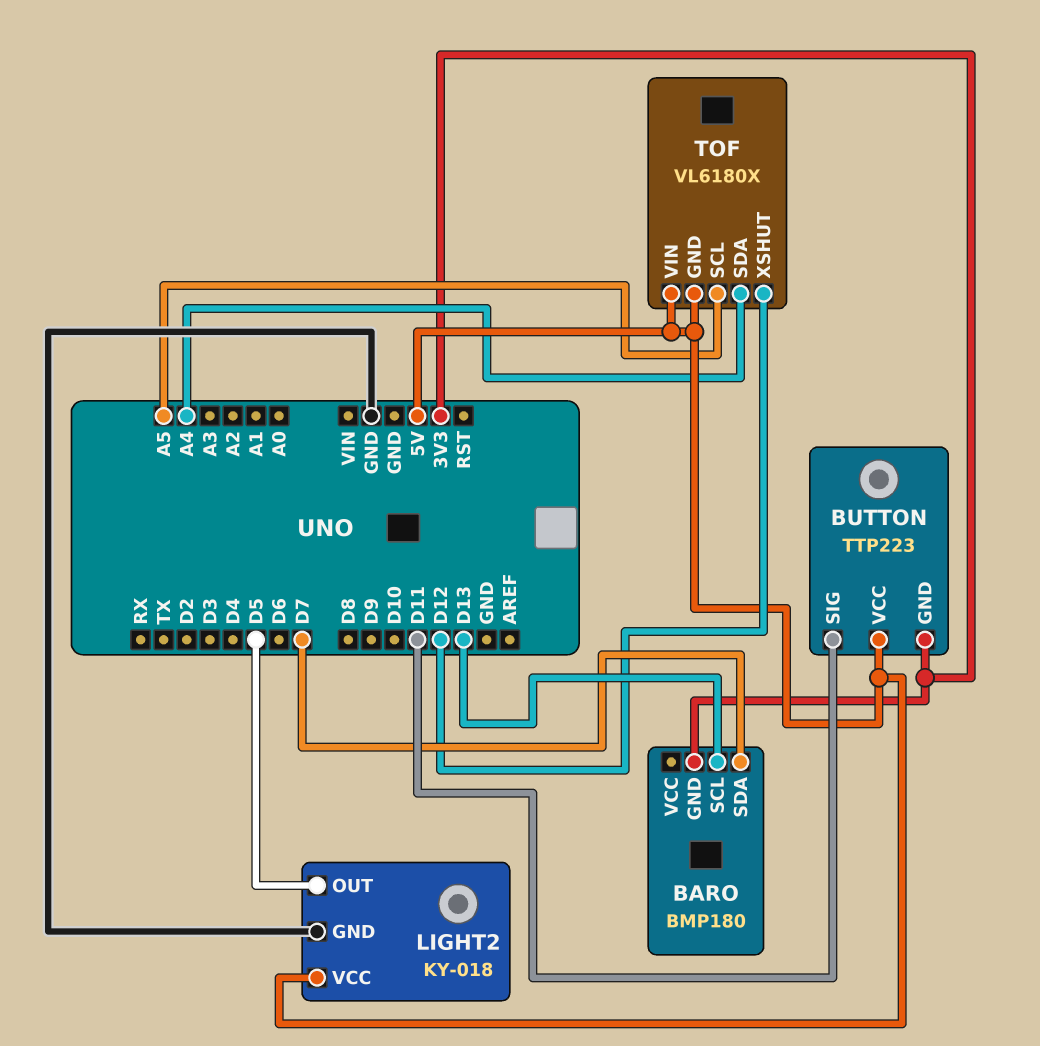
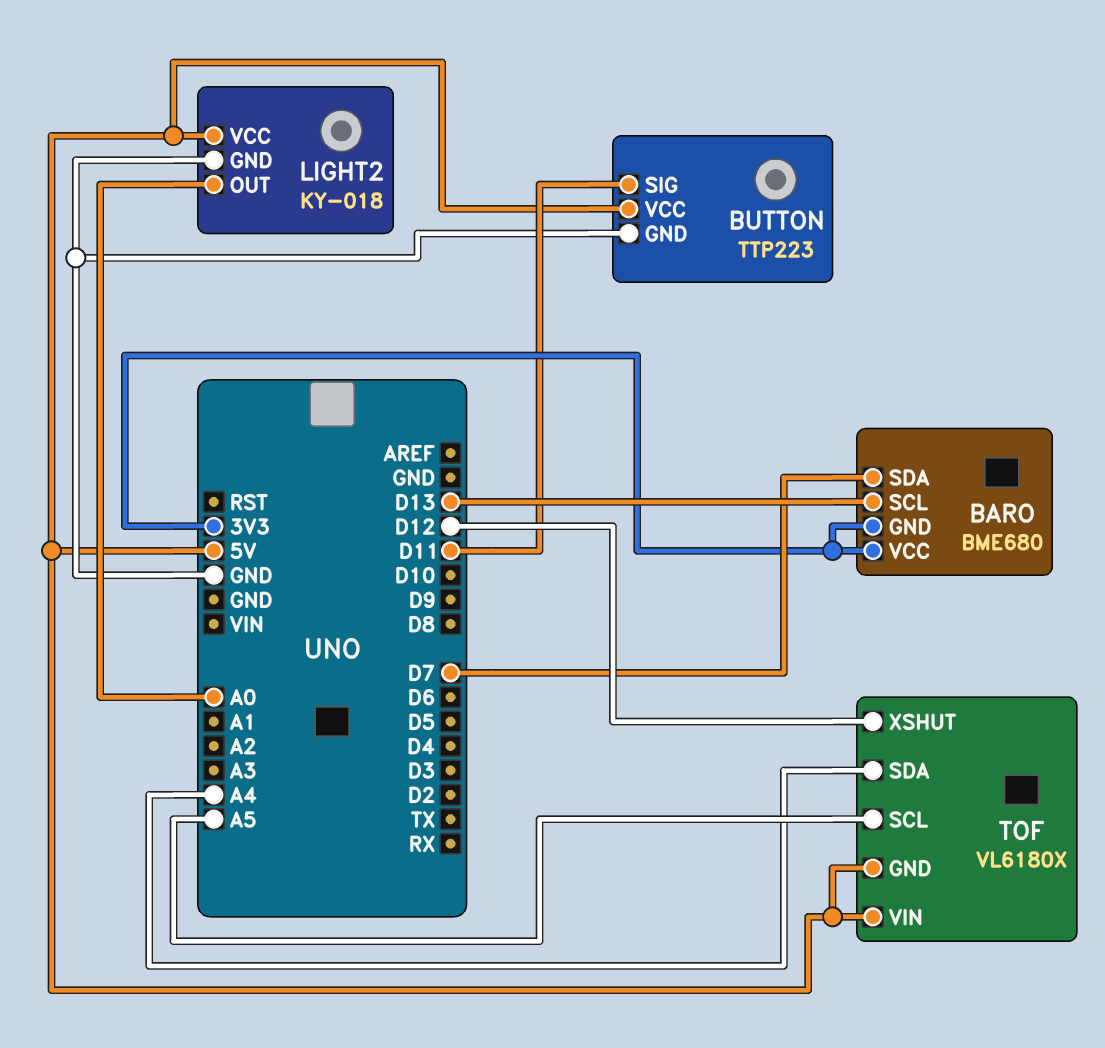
BARO: BMP180 -> BME680
BARO pin VCC: none -> 3V3
BUTTON pin GND: 3V3 -> GND
LIGHT2 pin OUT: D5 -> A0

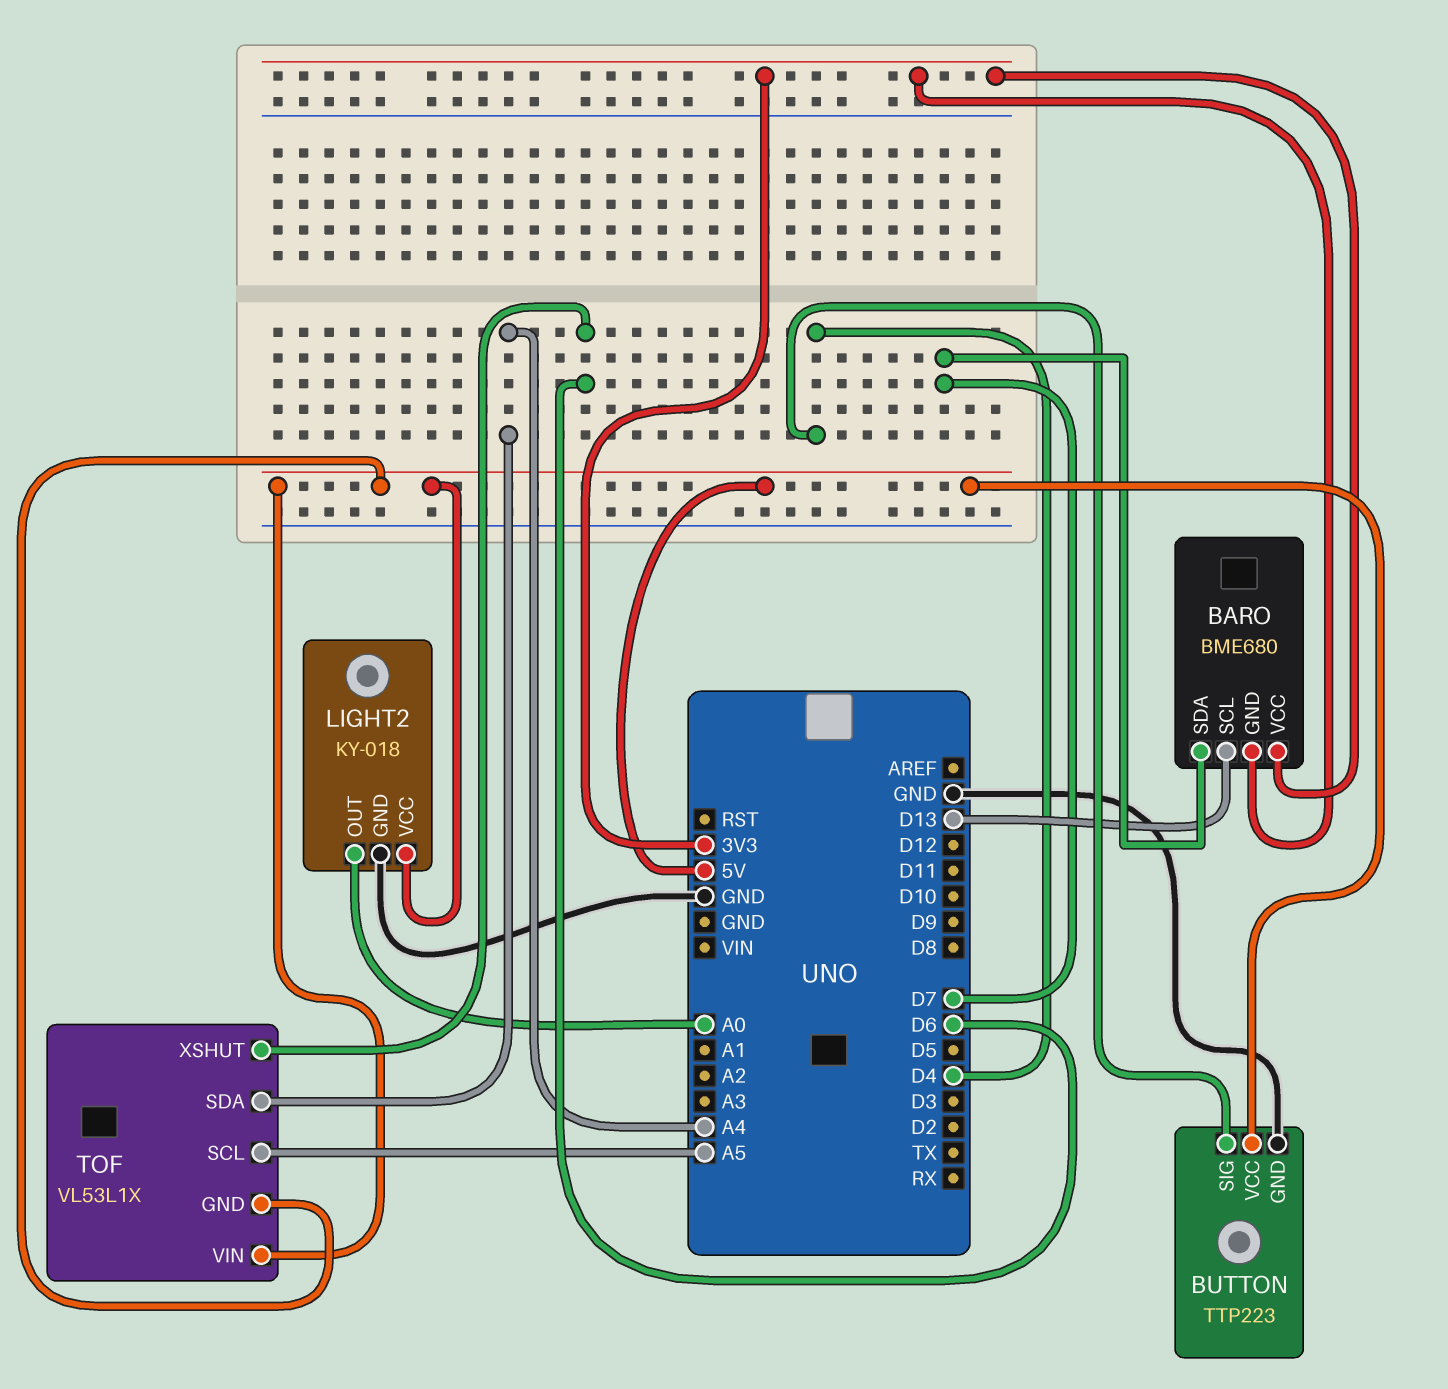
BUTTON pin SIG: D11 -> D4
TOF: VL6180X -> VL53L1X
TOF pin XSHUT: D12 -> D6

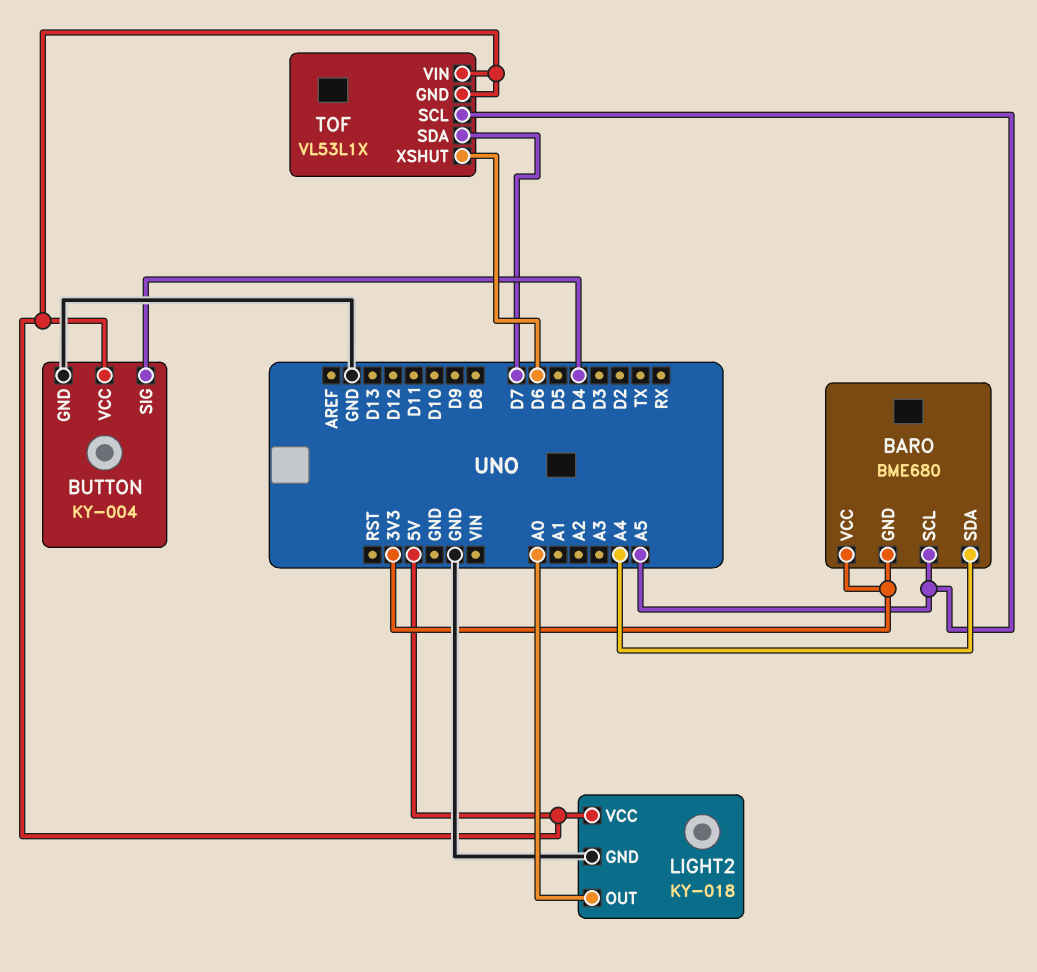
BARO pin SCL: D13 -> A5
BARO pin SDA: D7 -> A4
BUTTON: TTP223 -> KY-004
TOF pin SDA: A4 -> D7

